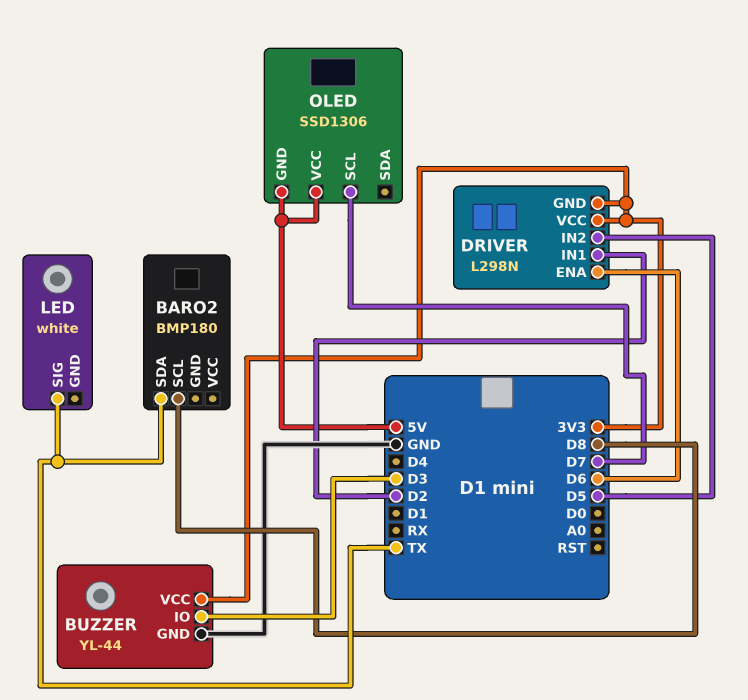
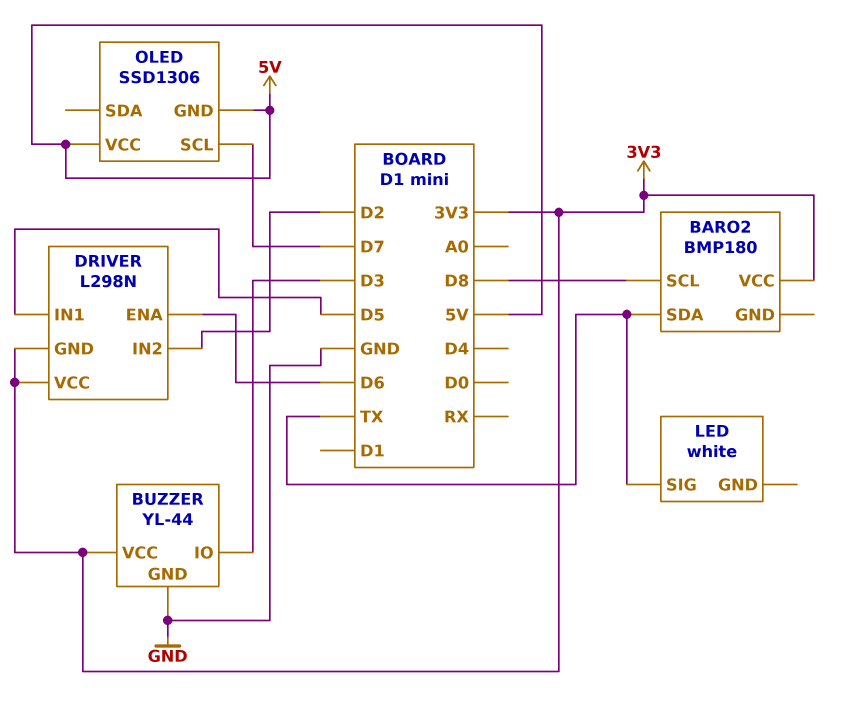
BARO2 pin VCC: none -> 3V3
DRIVER pin IN1: D2 -> D5
DRIVER pin IN2: D5 -> D2

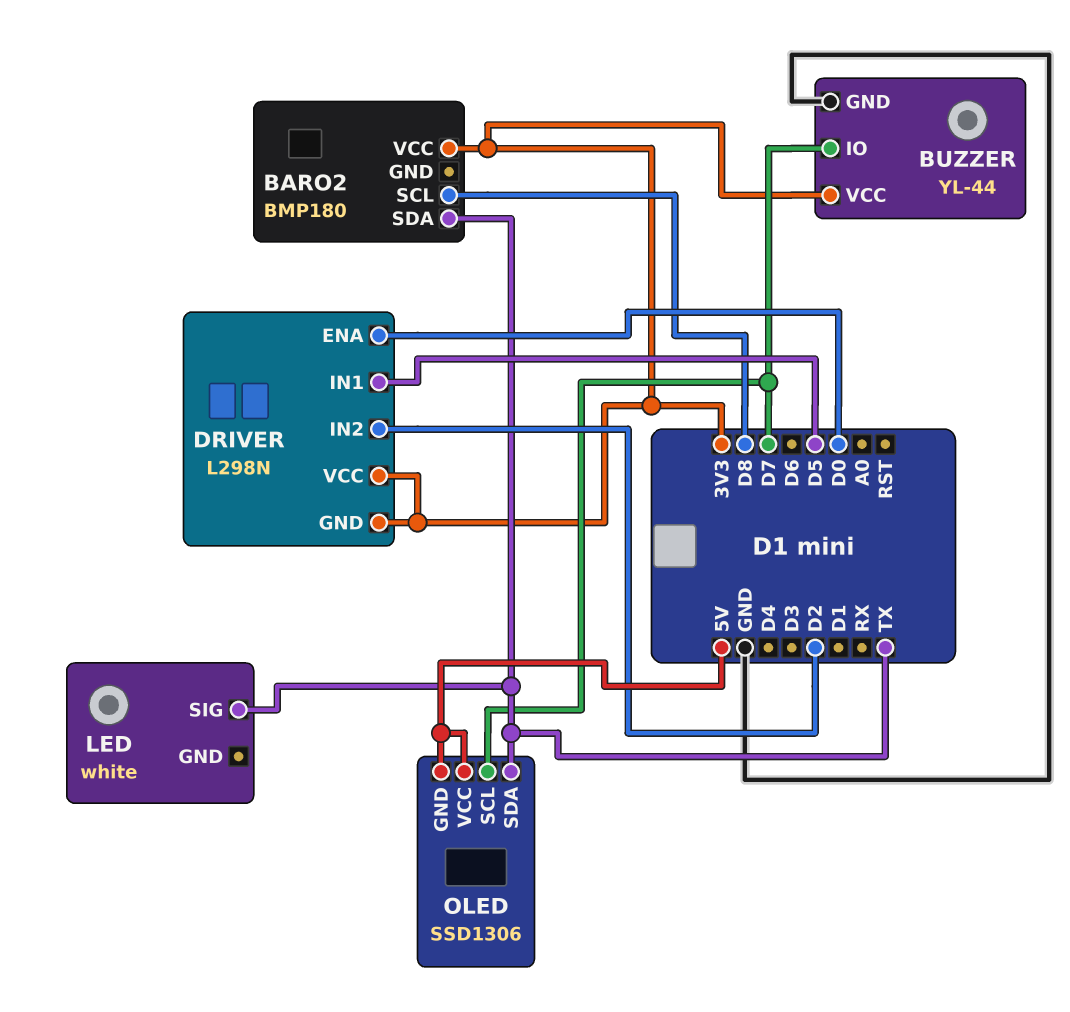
BUZZER pin IO: D3 -> D7
DRIVER pin ENA: D6 -> D0
OLED pin SDA: none -> TX

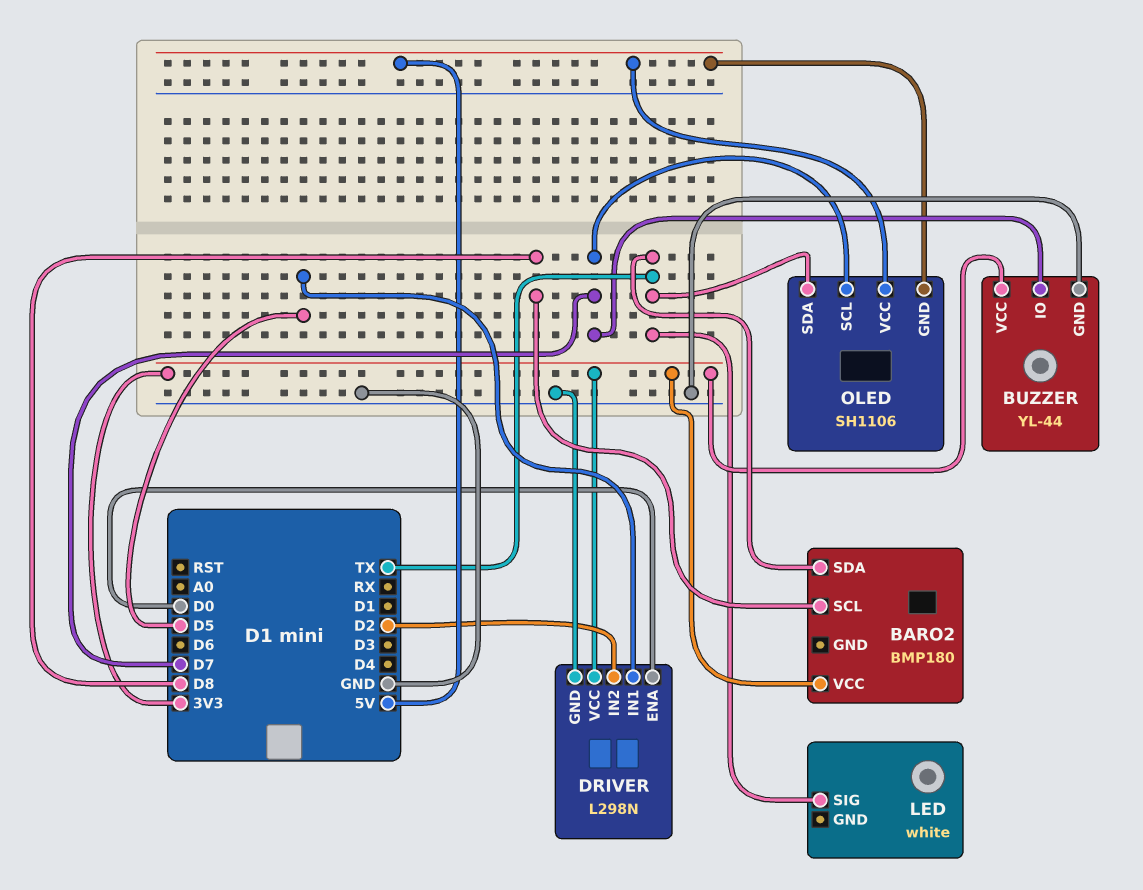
DRIVER pin GND: 3V3 -> GND
OLED: SSD1306 -> SH1106

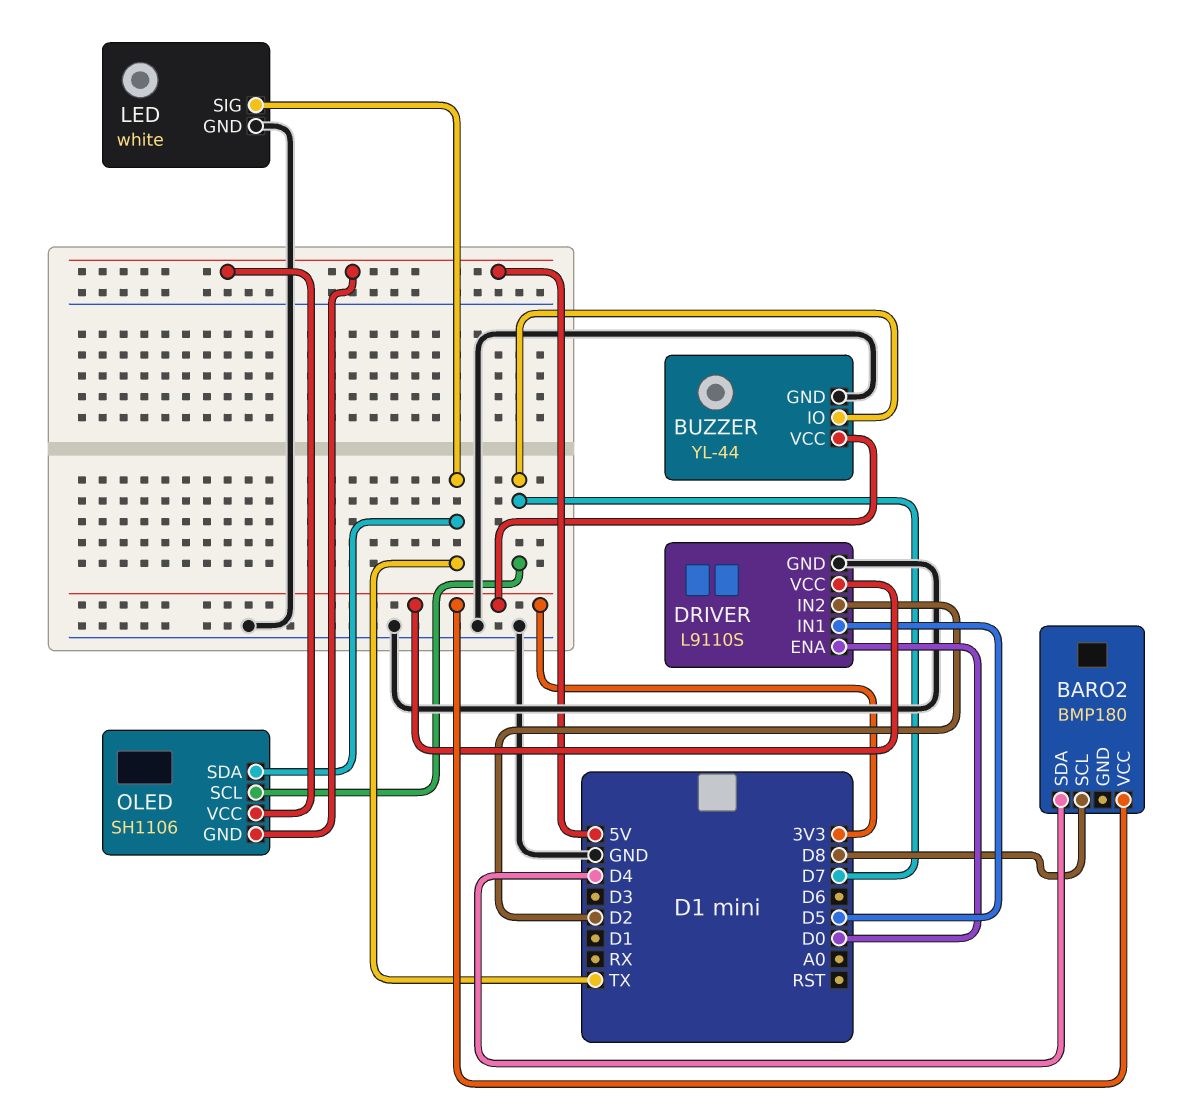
BARO2 pin SDA: TX -> D4
DRIVER: L298N -> L9110S
LED pin GND: none -> GND

